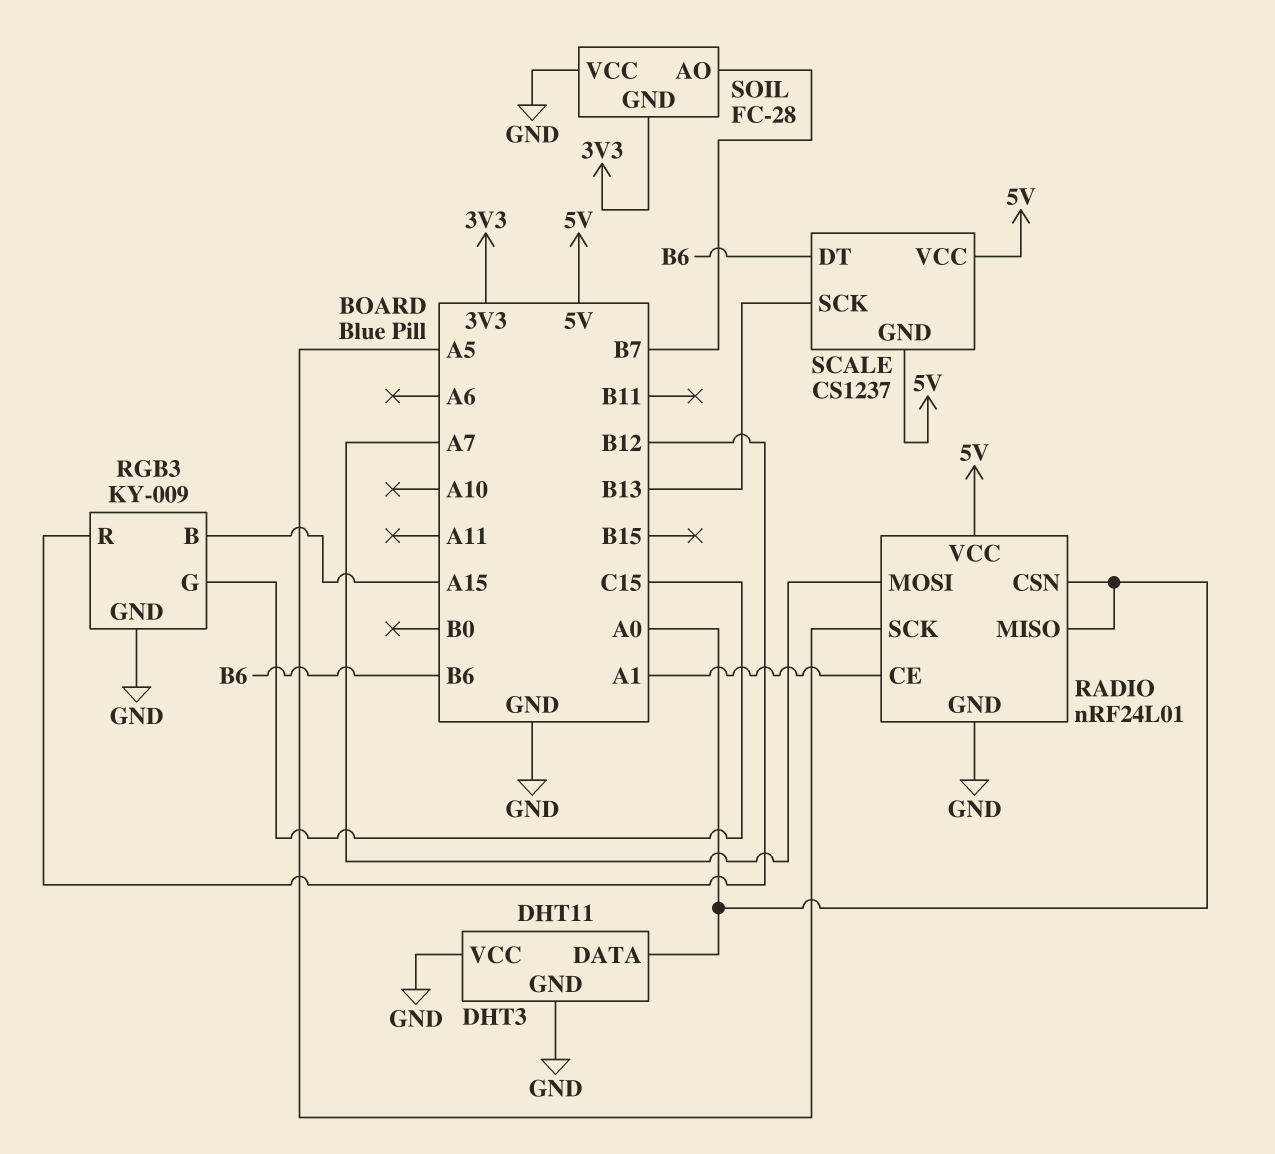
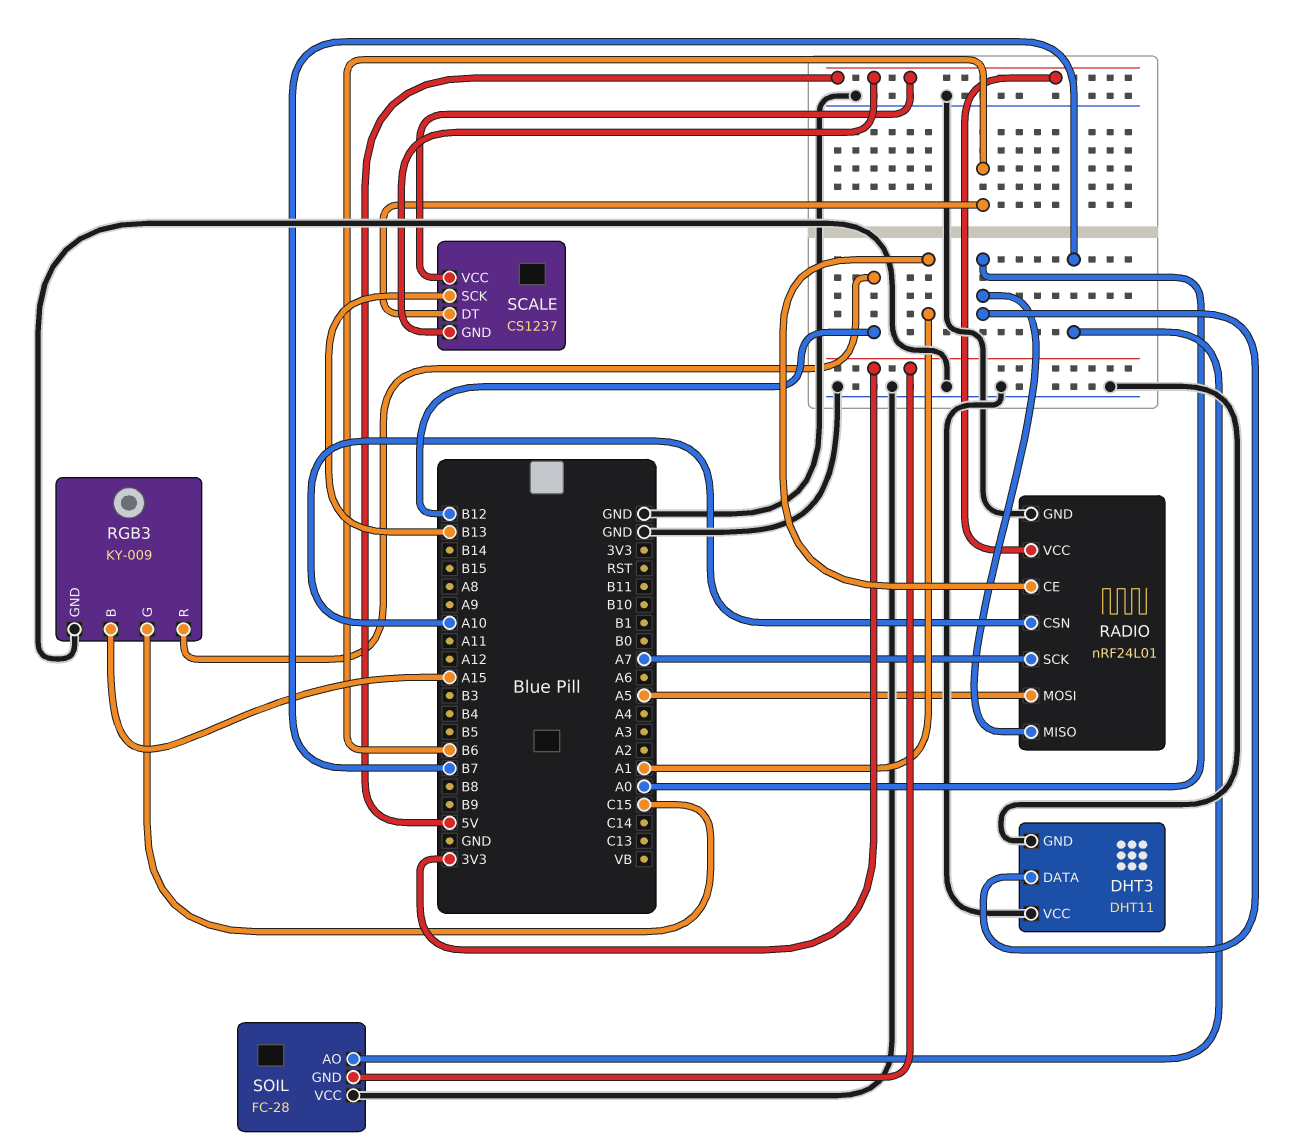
RADIO pin CSN: A0 -> A10
RADIO pin MOSI: A7 -> A5
RADIO pin SCK: A5 -> A7

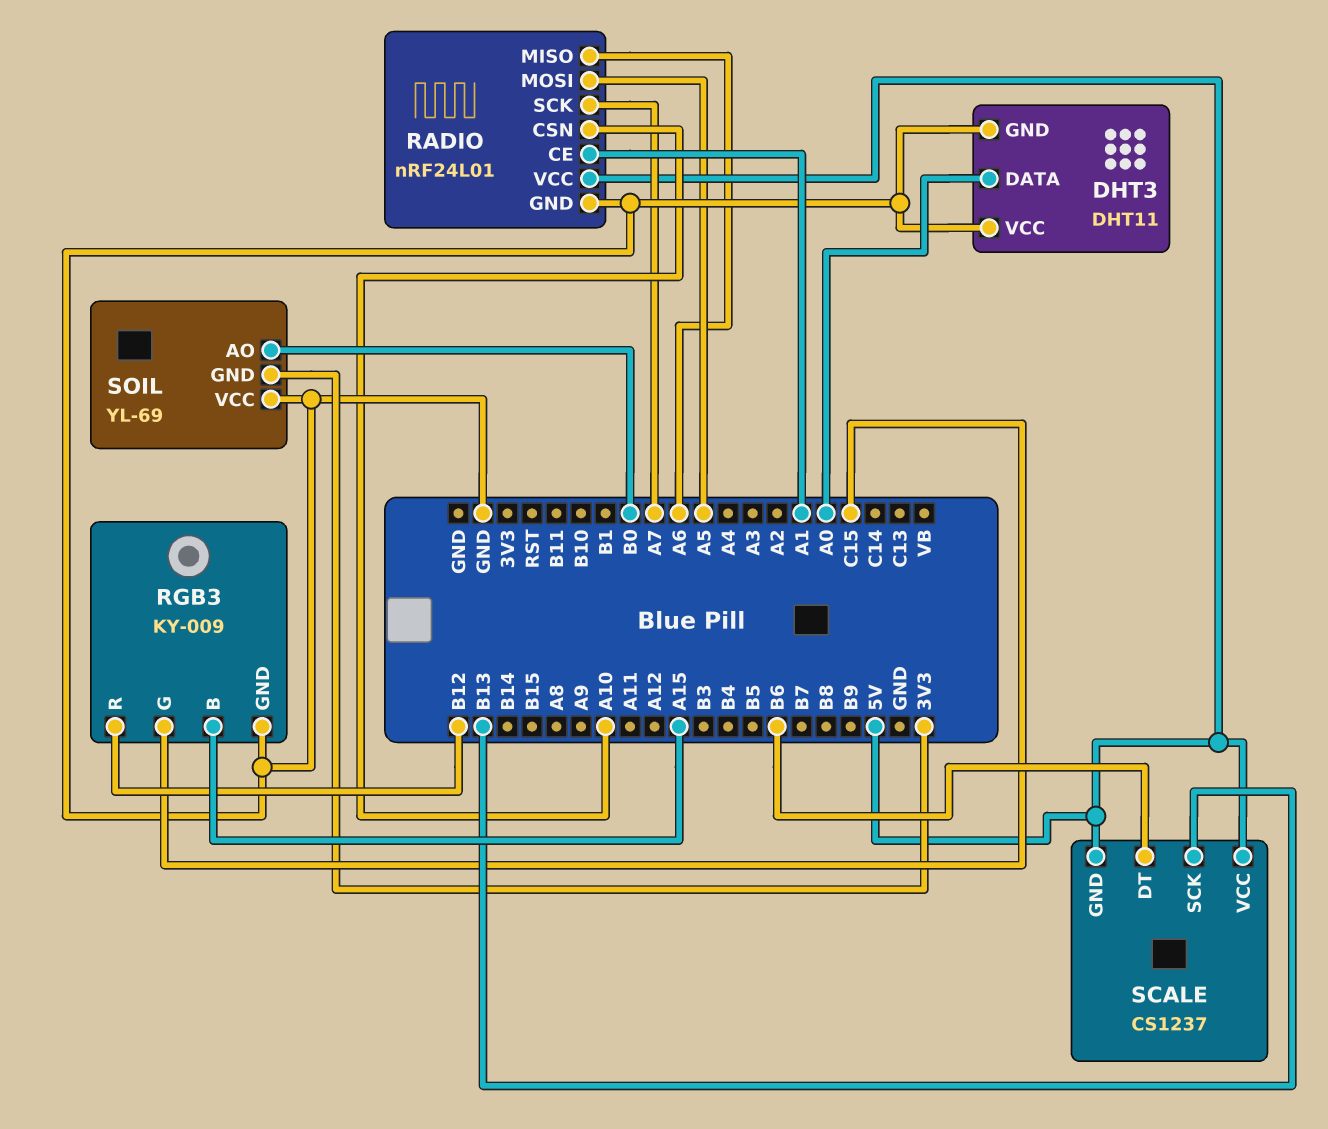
RADIO pin MISO: A0 -> A6
SOIL: FC-28 -> YL-69
SOIL pin AO: B7 -> B0

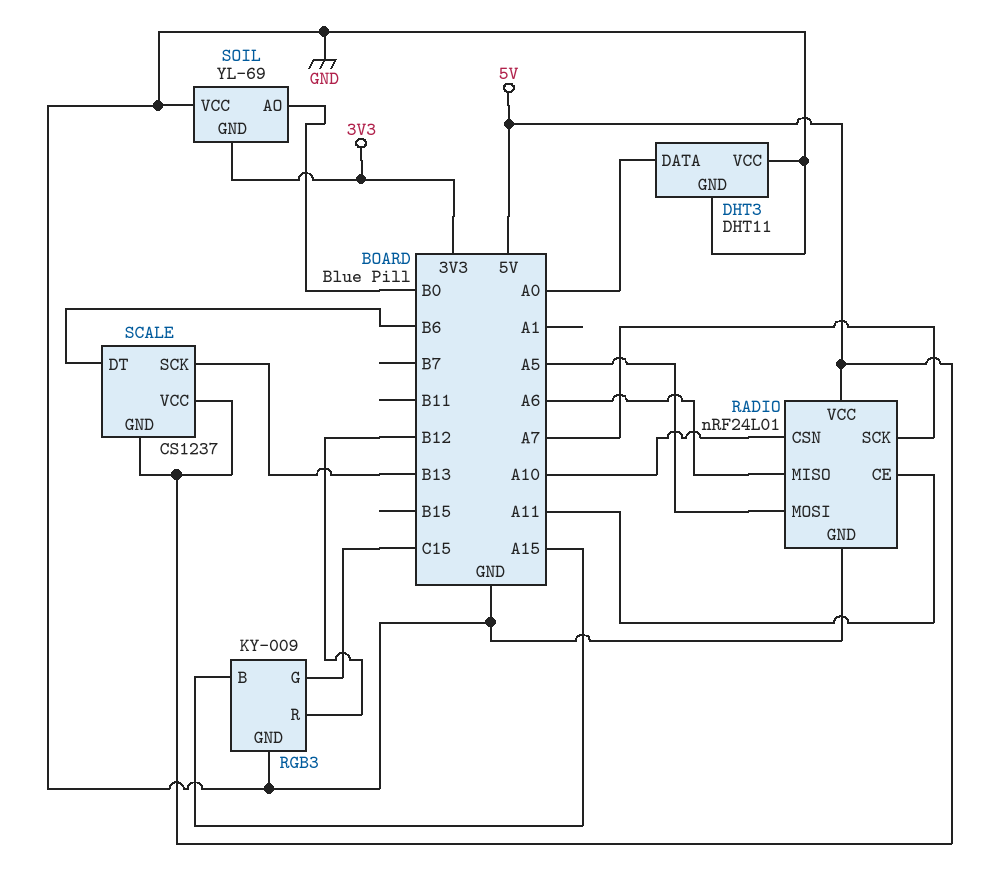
RADIO pin CE: A1 -> A11

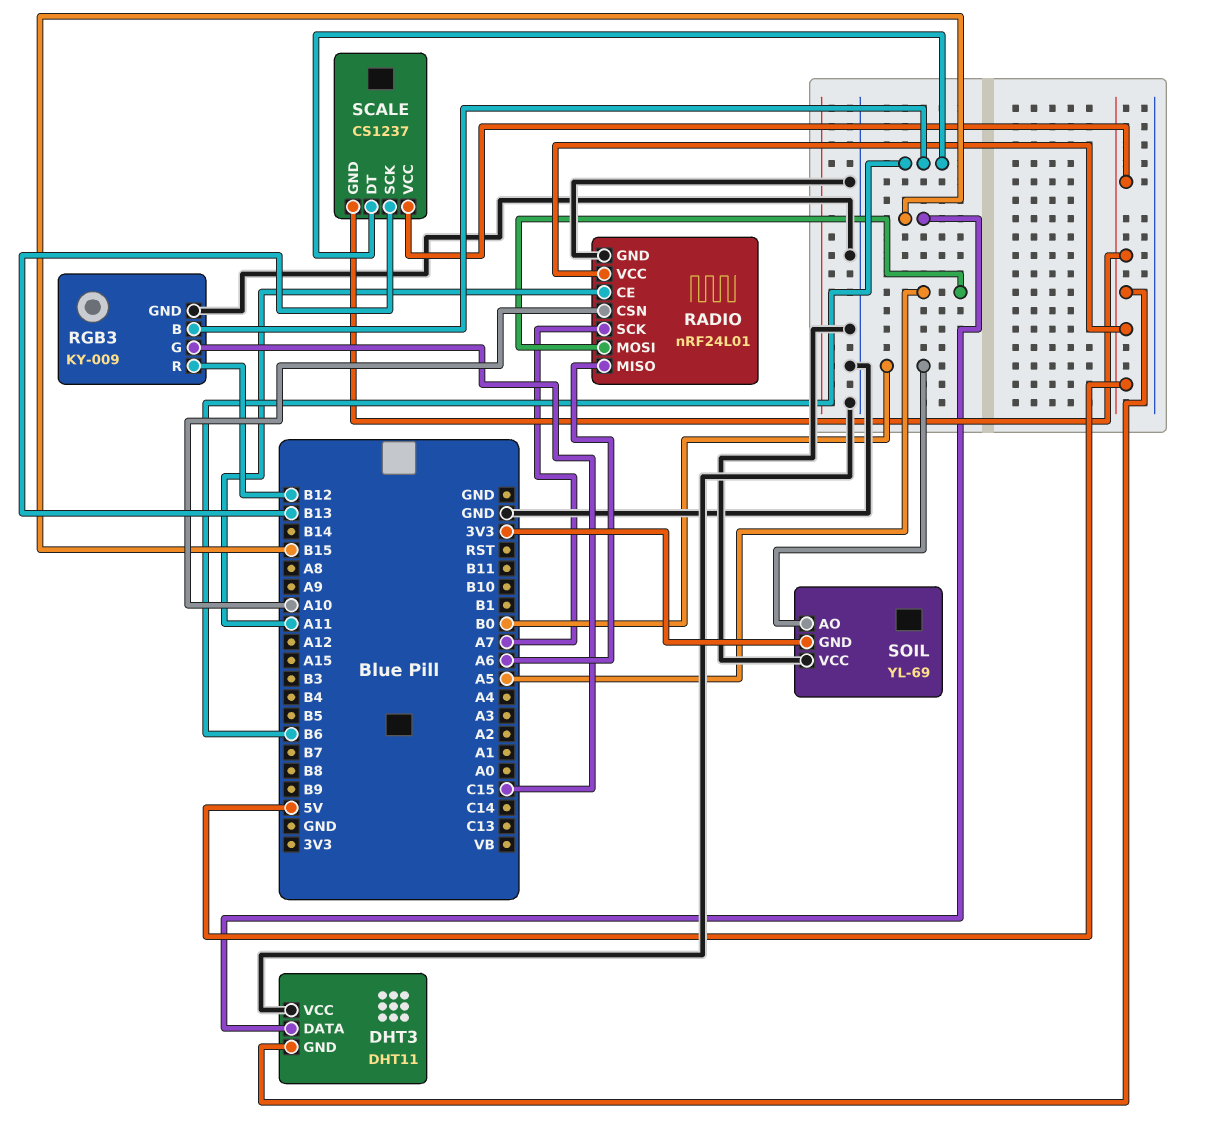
DHT3 pin DATA: A0 -> B15
DHT3 pin GND: GND -> 5V
RGB3 pin B: A15 -> B6

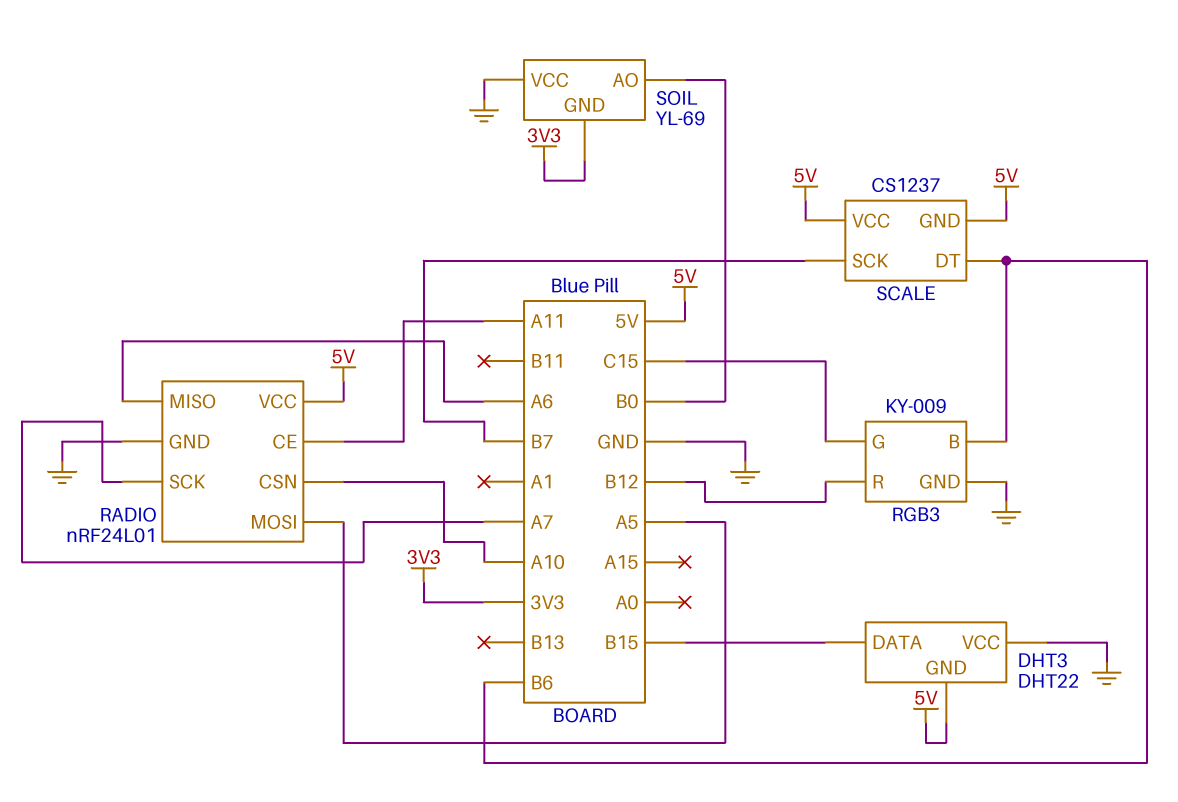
DHT3: DHT11 -> DHT22
SCALE pin SCK: B13 -> B7

